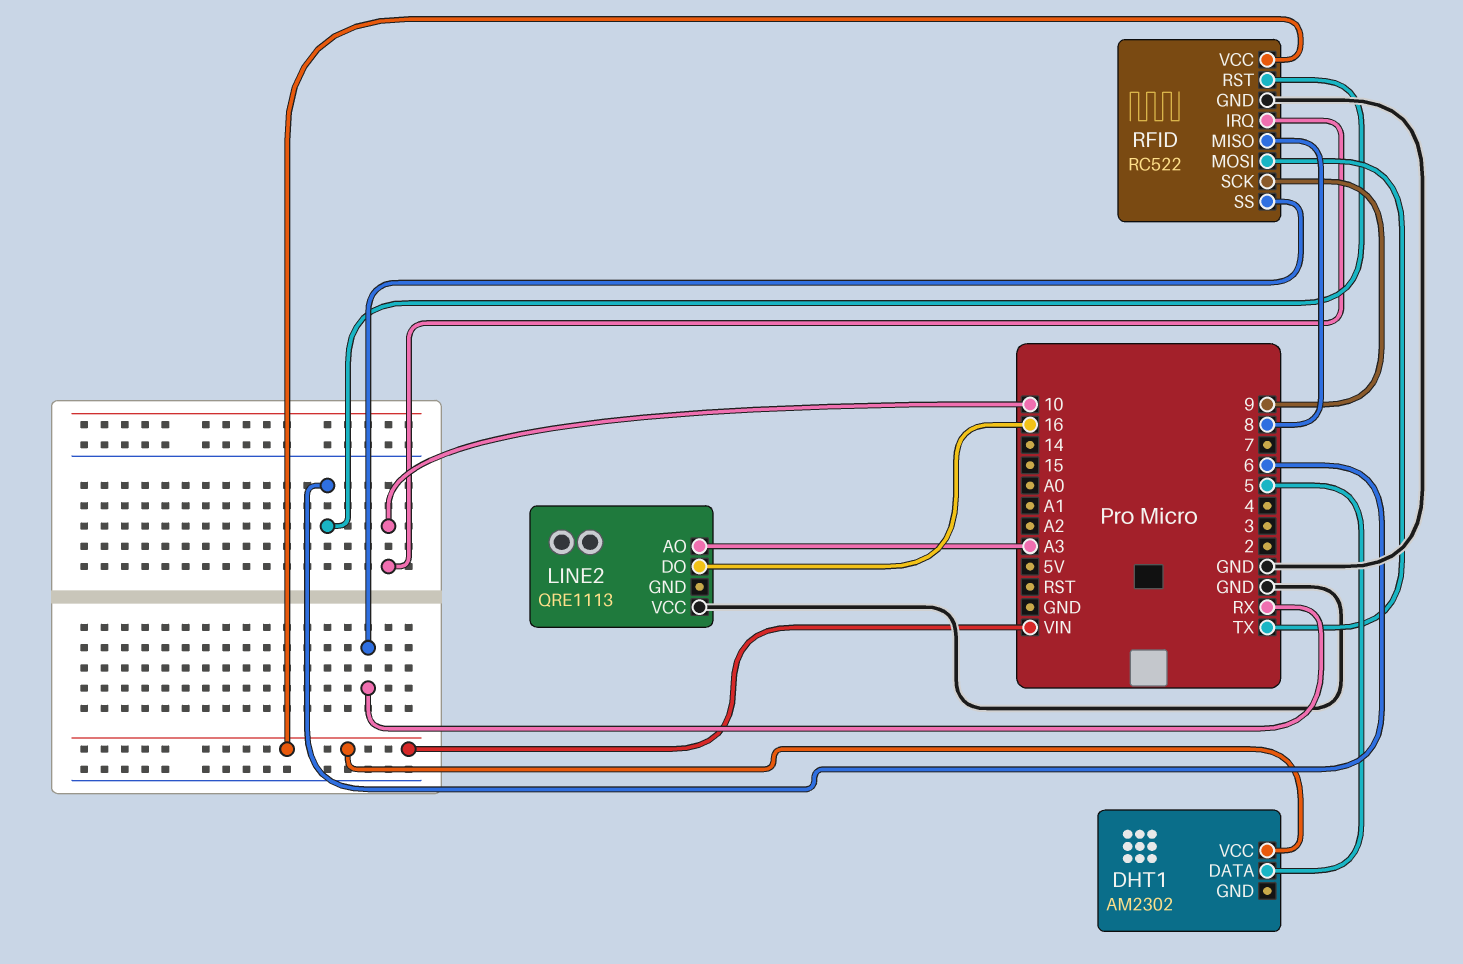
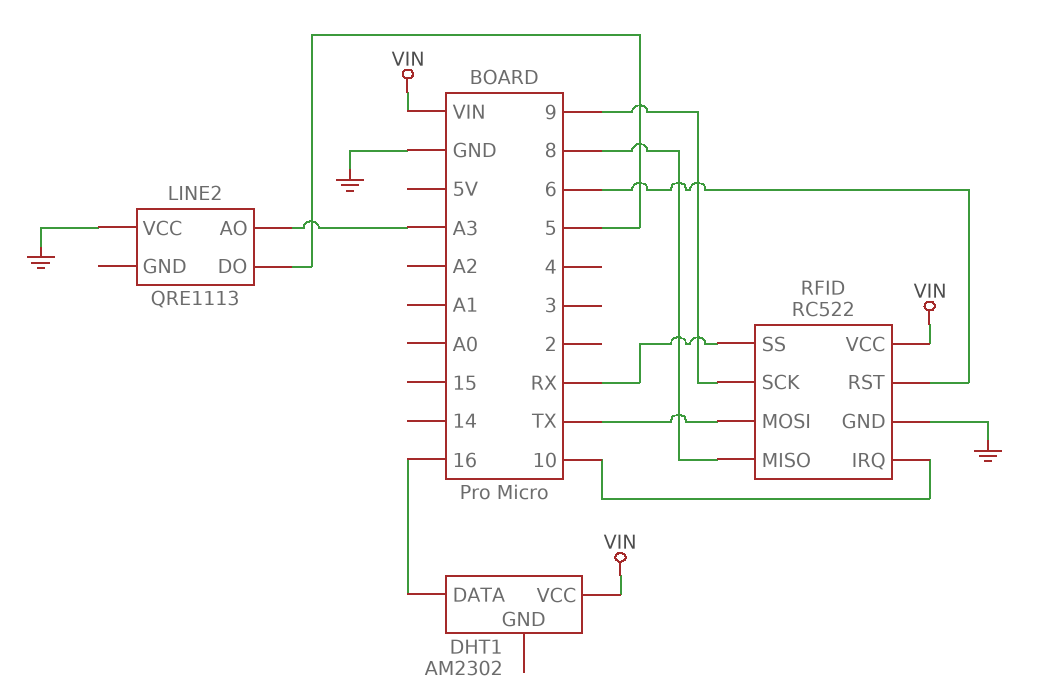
DHT1 pin DATA: 5 -> 16
LINE2 pin DO: 16 -> 5

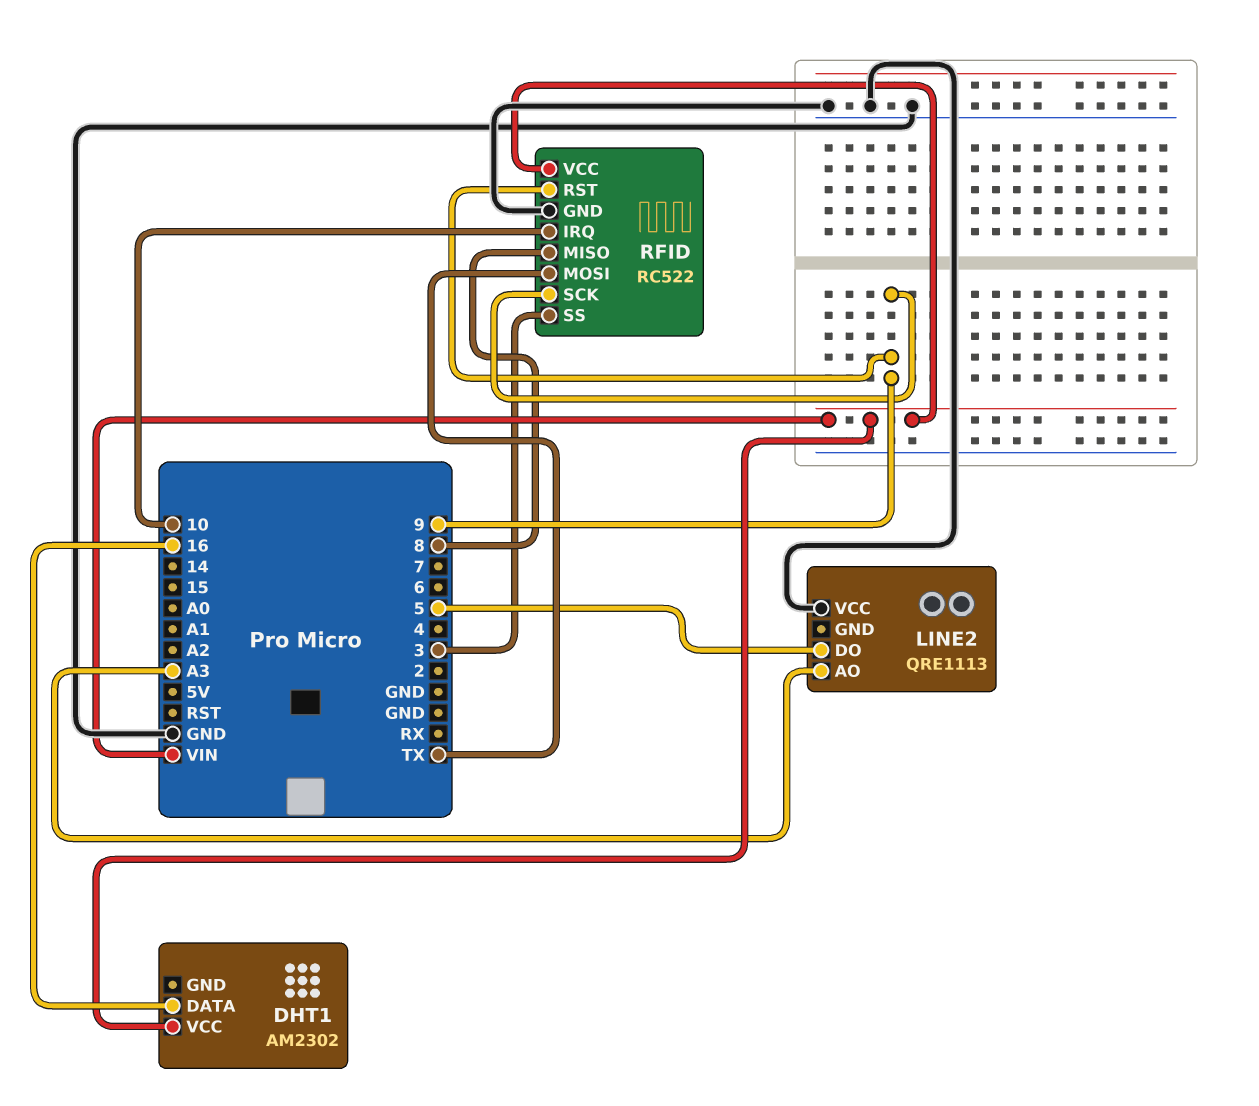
RFID pin RST: 6 -> 9
RFID pin SS: RX -> 3

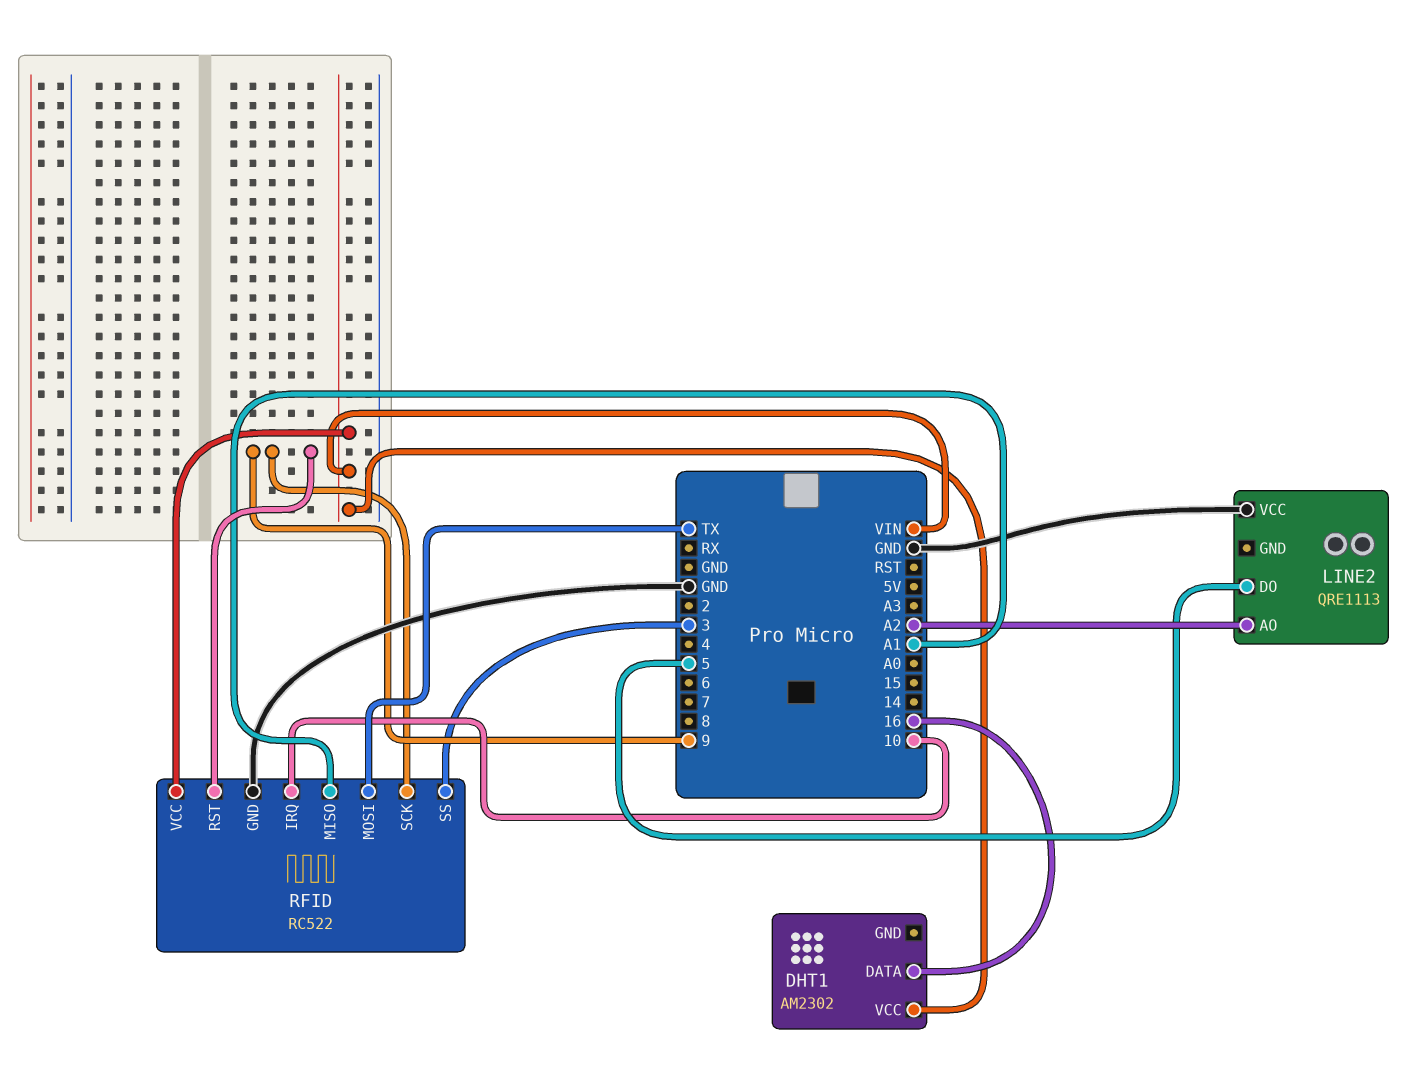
LINE2 pin AO: A3 -> A2
RFID pin MISO: 8 -> A1

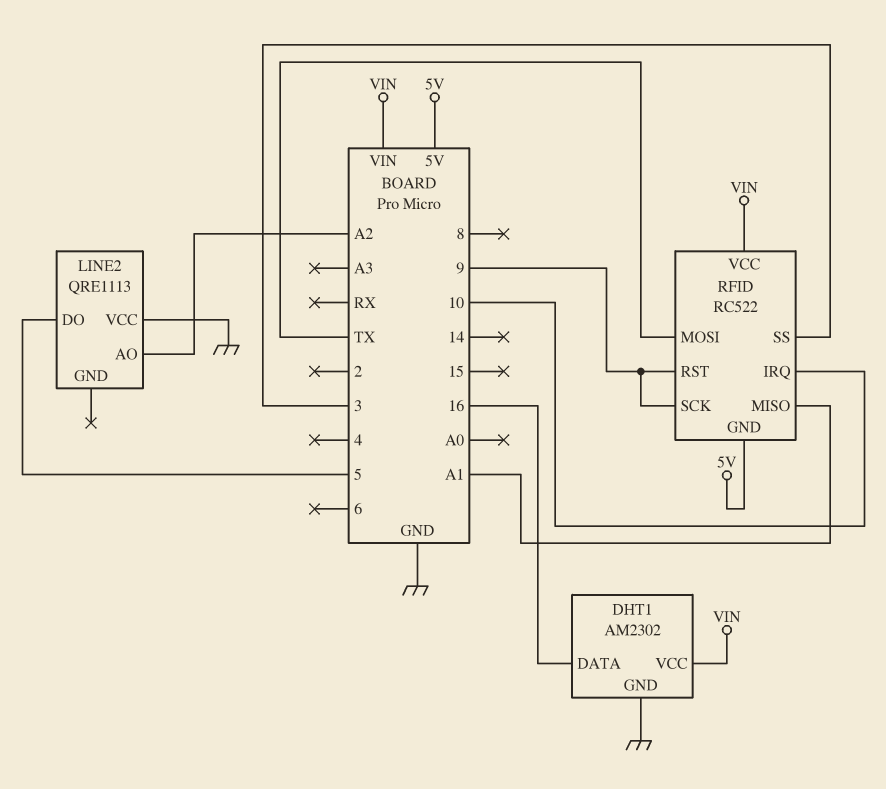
DHT1 pin GND: none -> GND
RFID pin GND: GND -> 5V

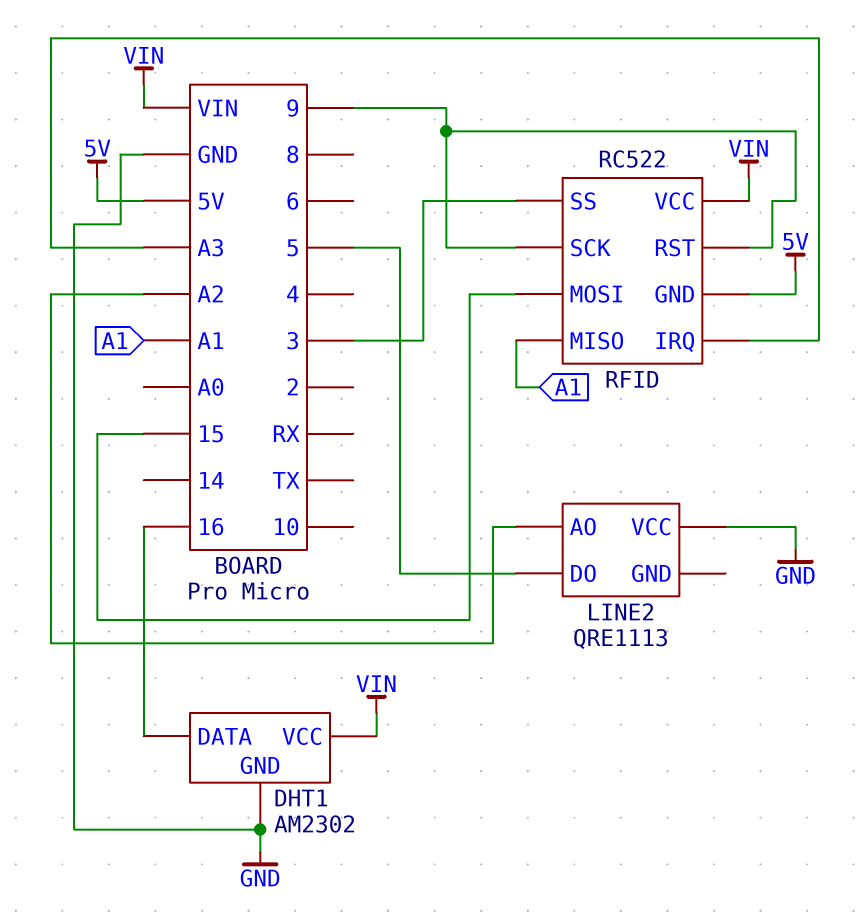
RFID pin IRQ: 10 -> A3
RFID pin MOSI: TX -> 15

